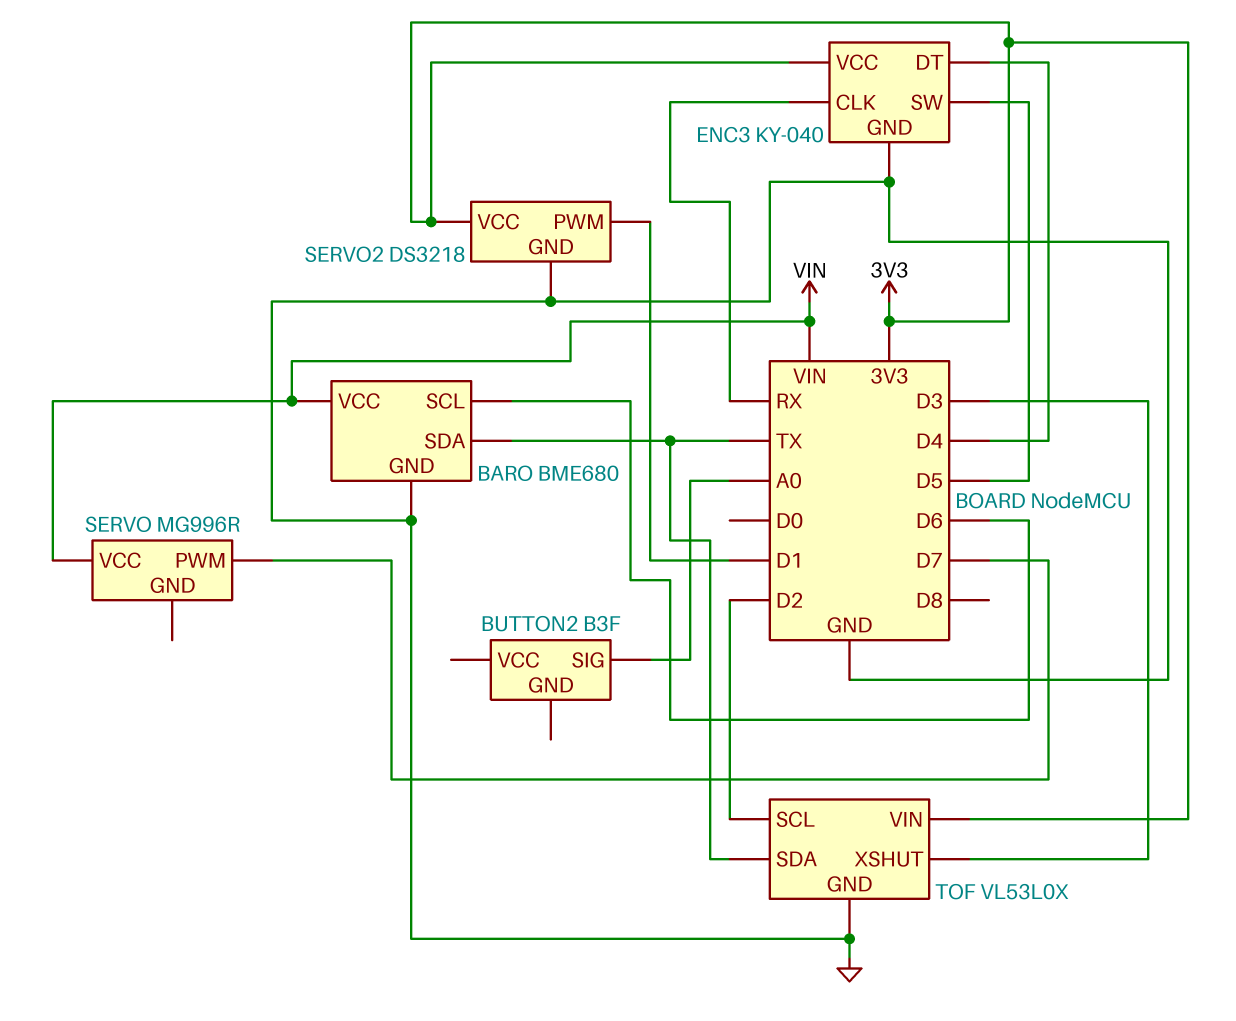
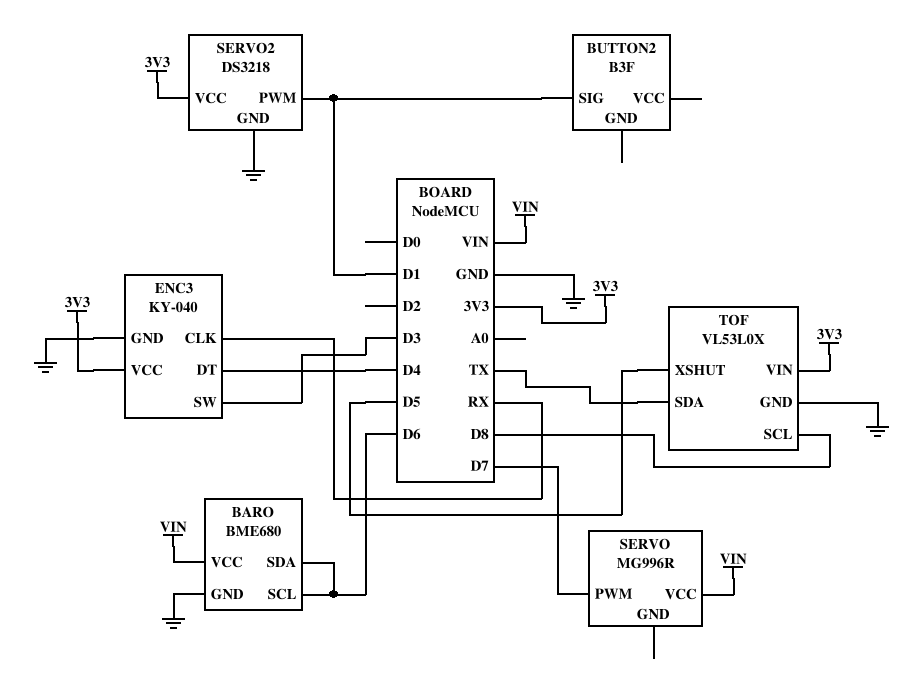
BARO pin SDA: TX -> D6
BUTTON2 pin SIG: A0 -> D1
ENC3 pin SW: D5 -> D3
TOF pin SCL: D2 -> D8
TOF pin XSHUT: D3 -> D5

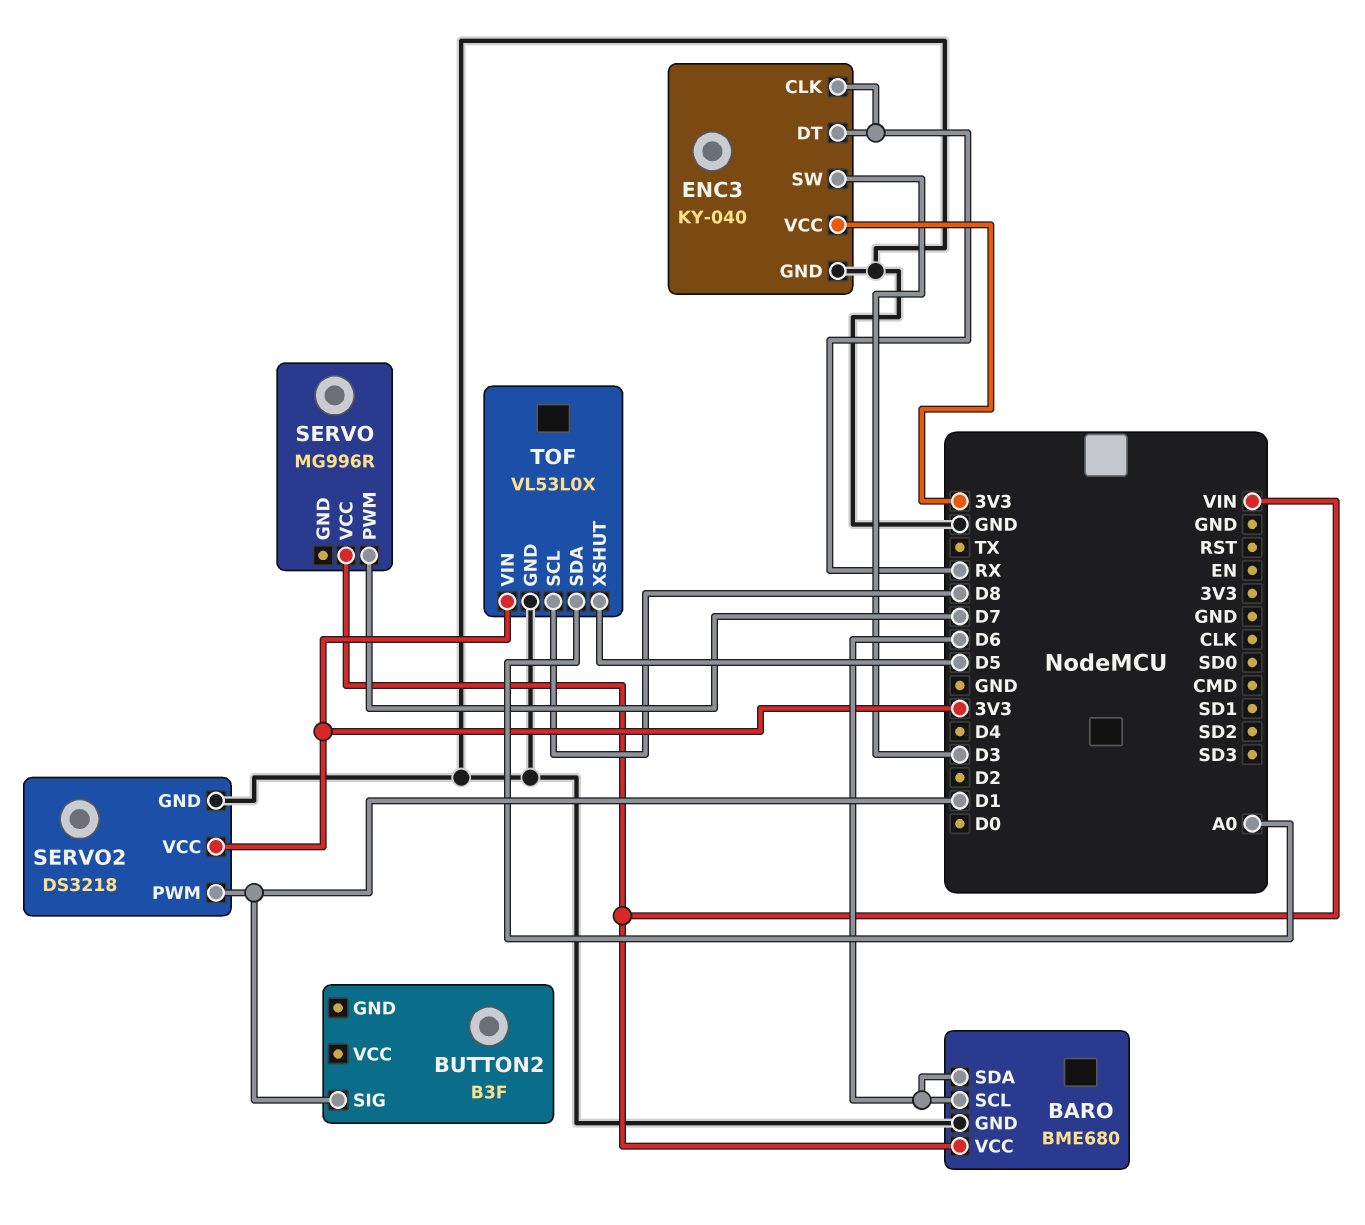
ENC3 pin DT: D4 -> RX
TOF pin SDA: TX -> A0

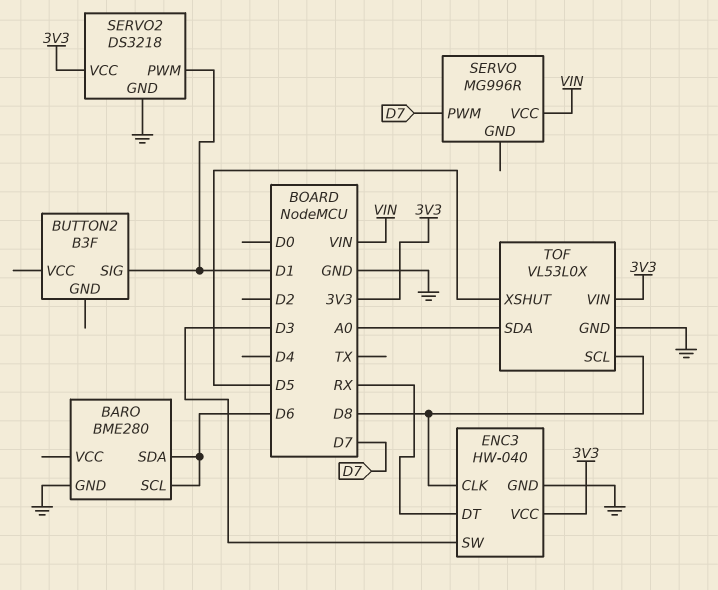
BARO: BME680 -> BME280
BARO pin VCC: VIN -> none
ENC3: KY-040 -> HW-040
ENC3 pin CLK: RX -> D8

